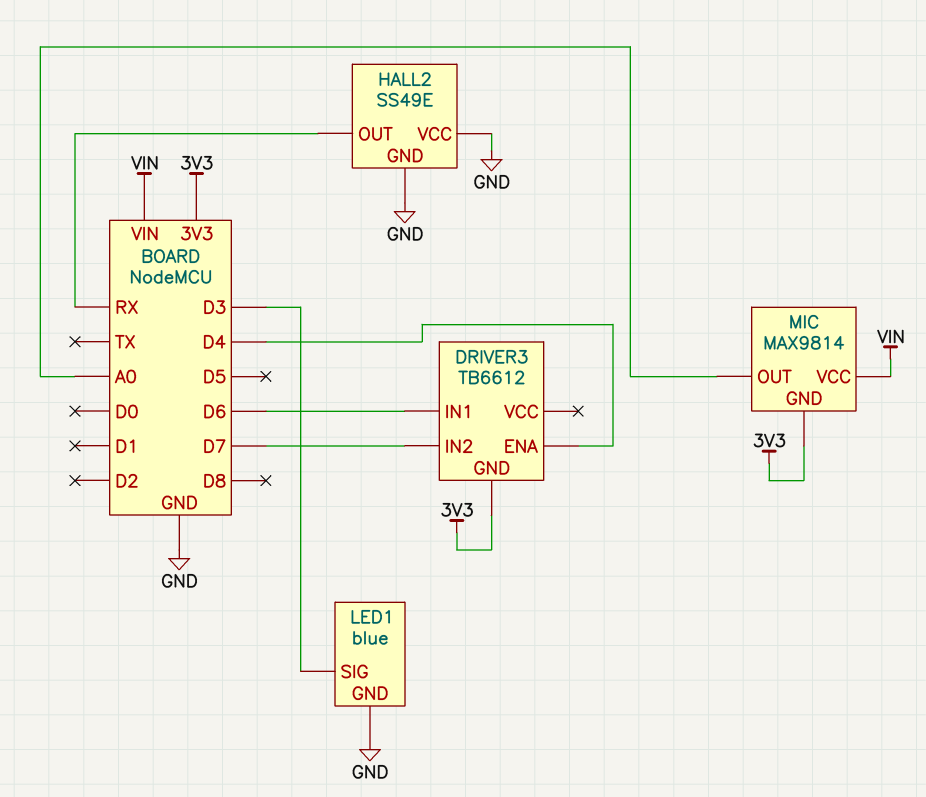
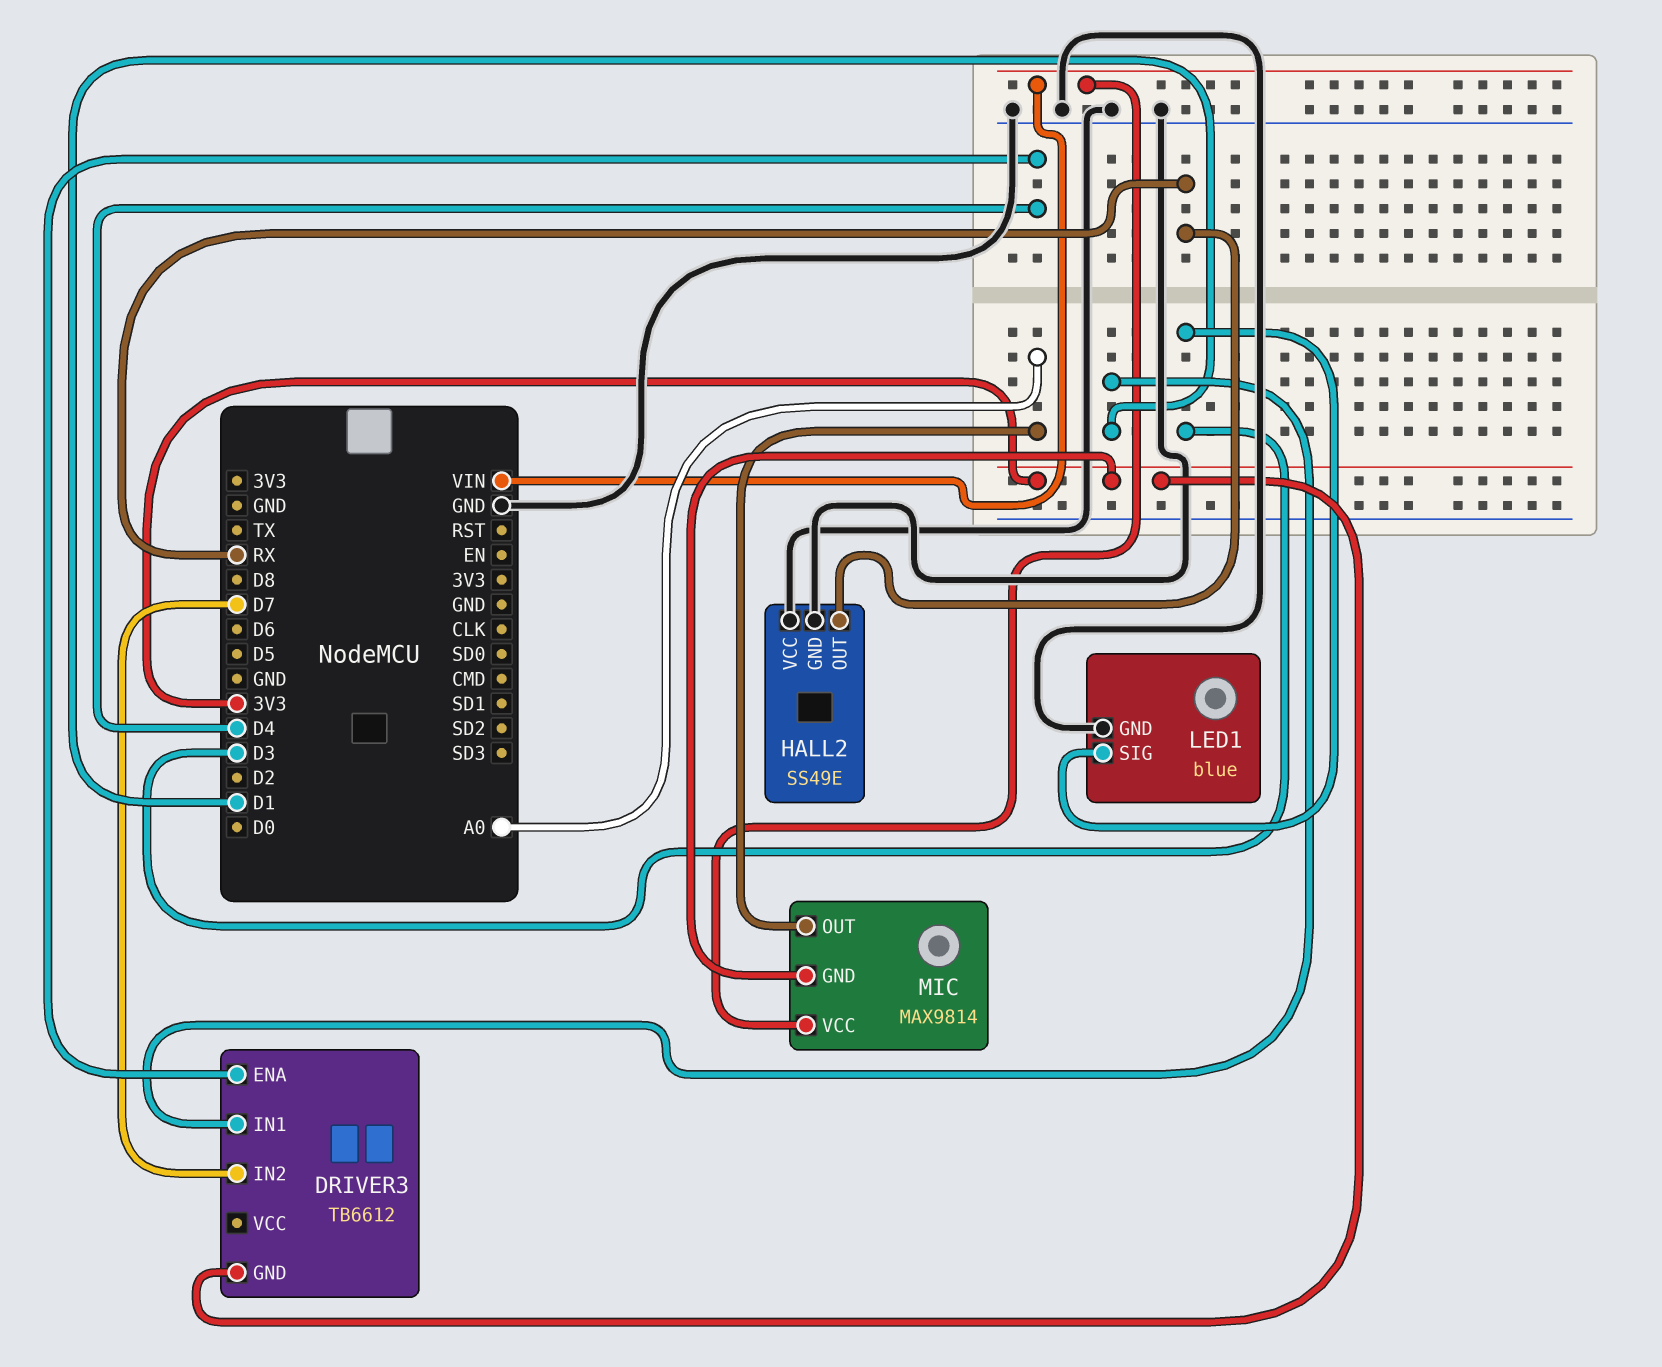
DRIVER3 pin IN1: D6 -> D1

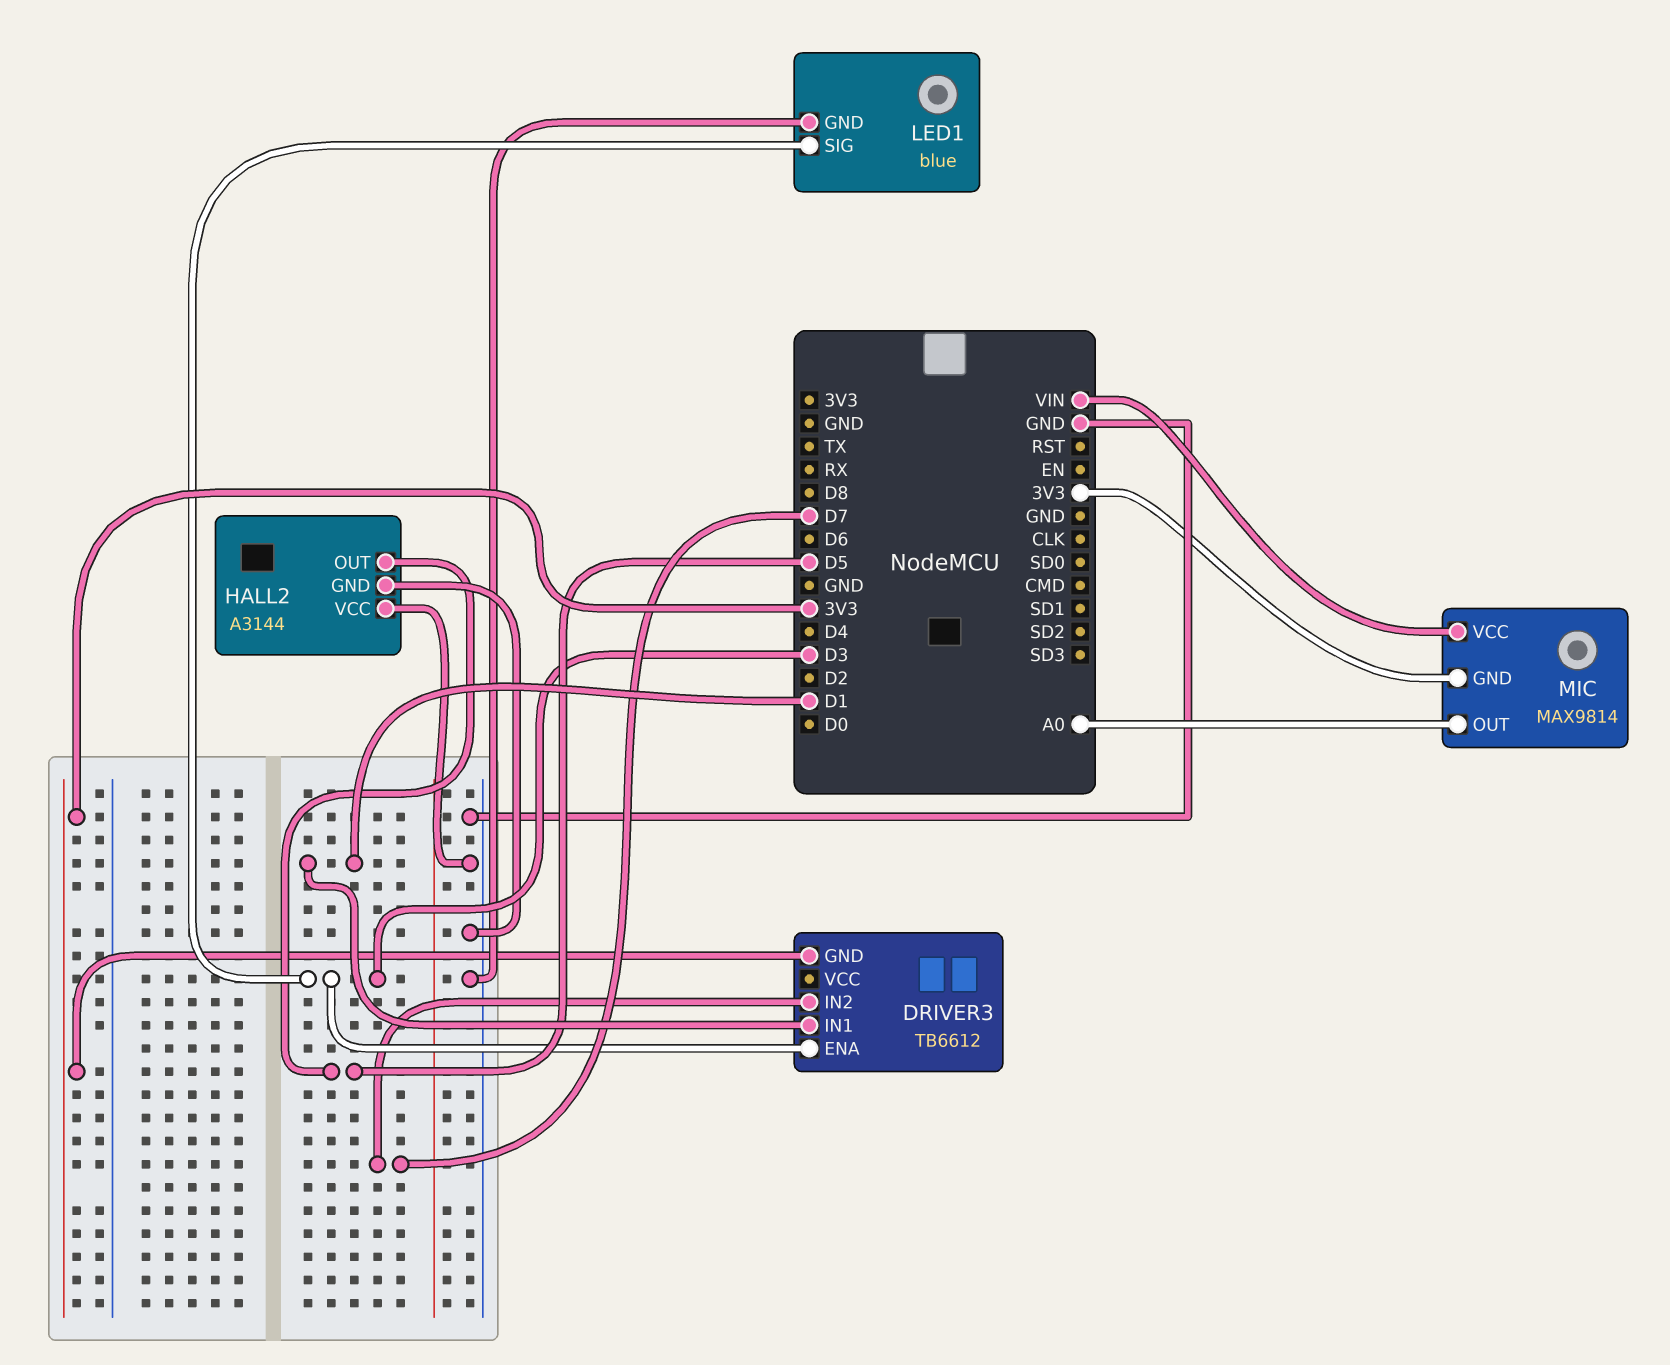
DRIVER3 pin ENA: D4 -> D3
HALL2: SS49E -> A3144
HALL2 pin OUT: RX -> D5

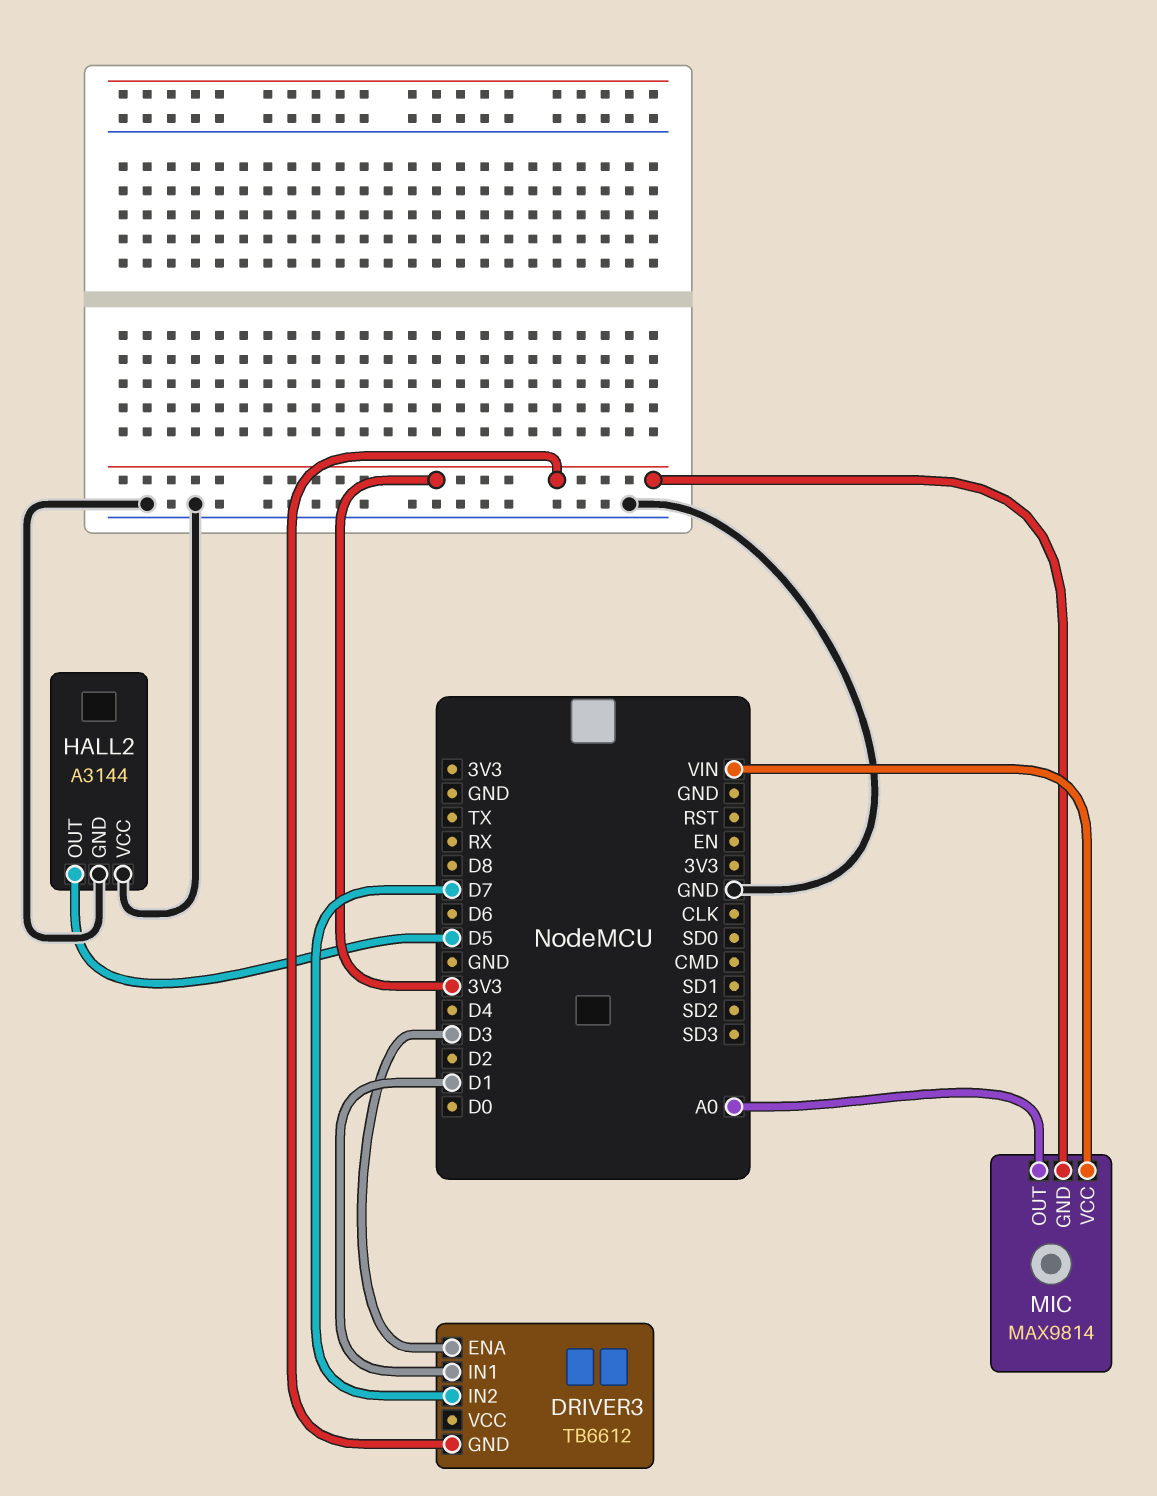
LED1: blue -> none
LED1 pin GND: GND -> none
LED1 pin SIG: D3 -> none

